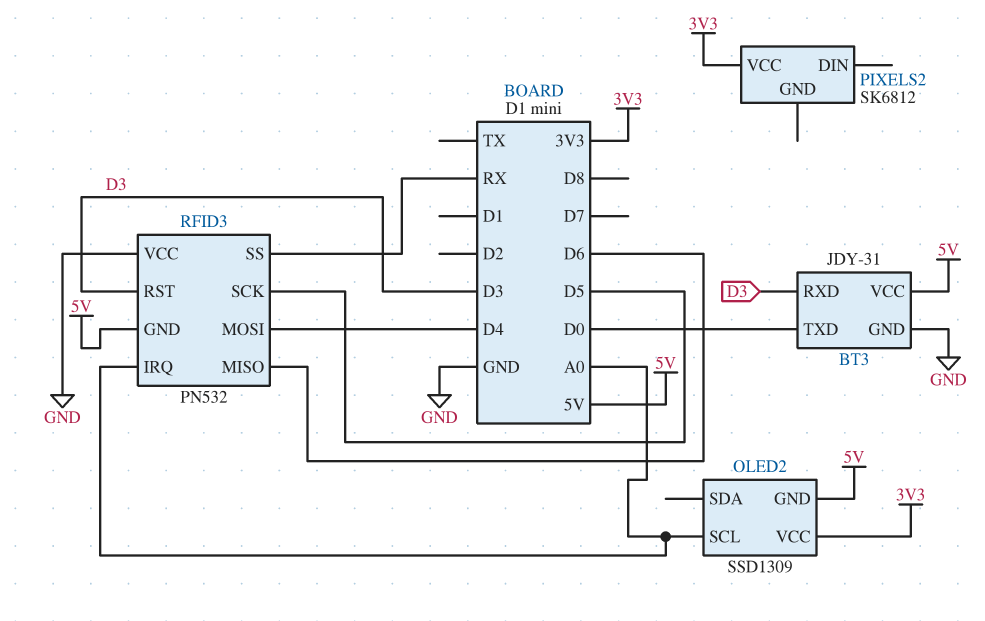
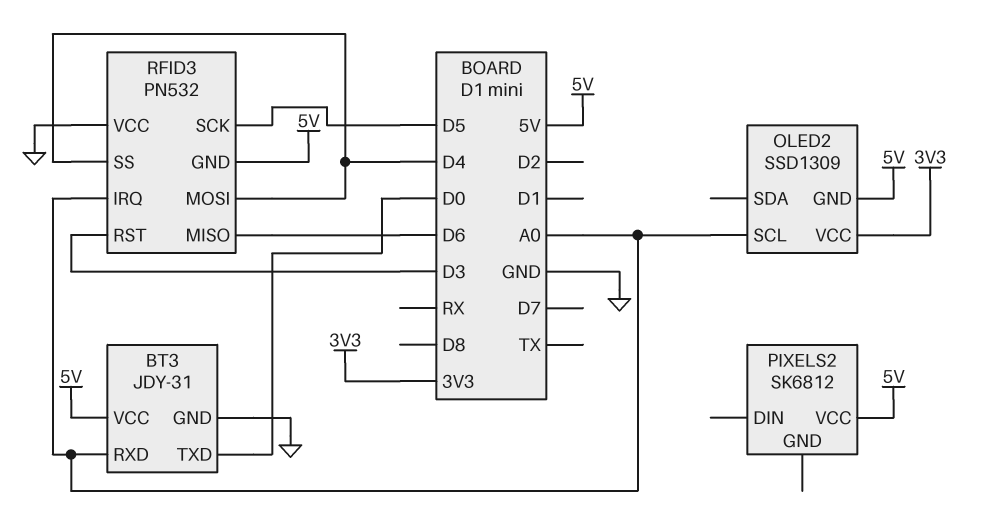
BT3 pin RXD: D3 -> A0
PIXELS2 pin VCC: 3V3 -> 5V
RFID3 pin SS: RX -> D4

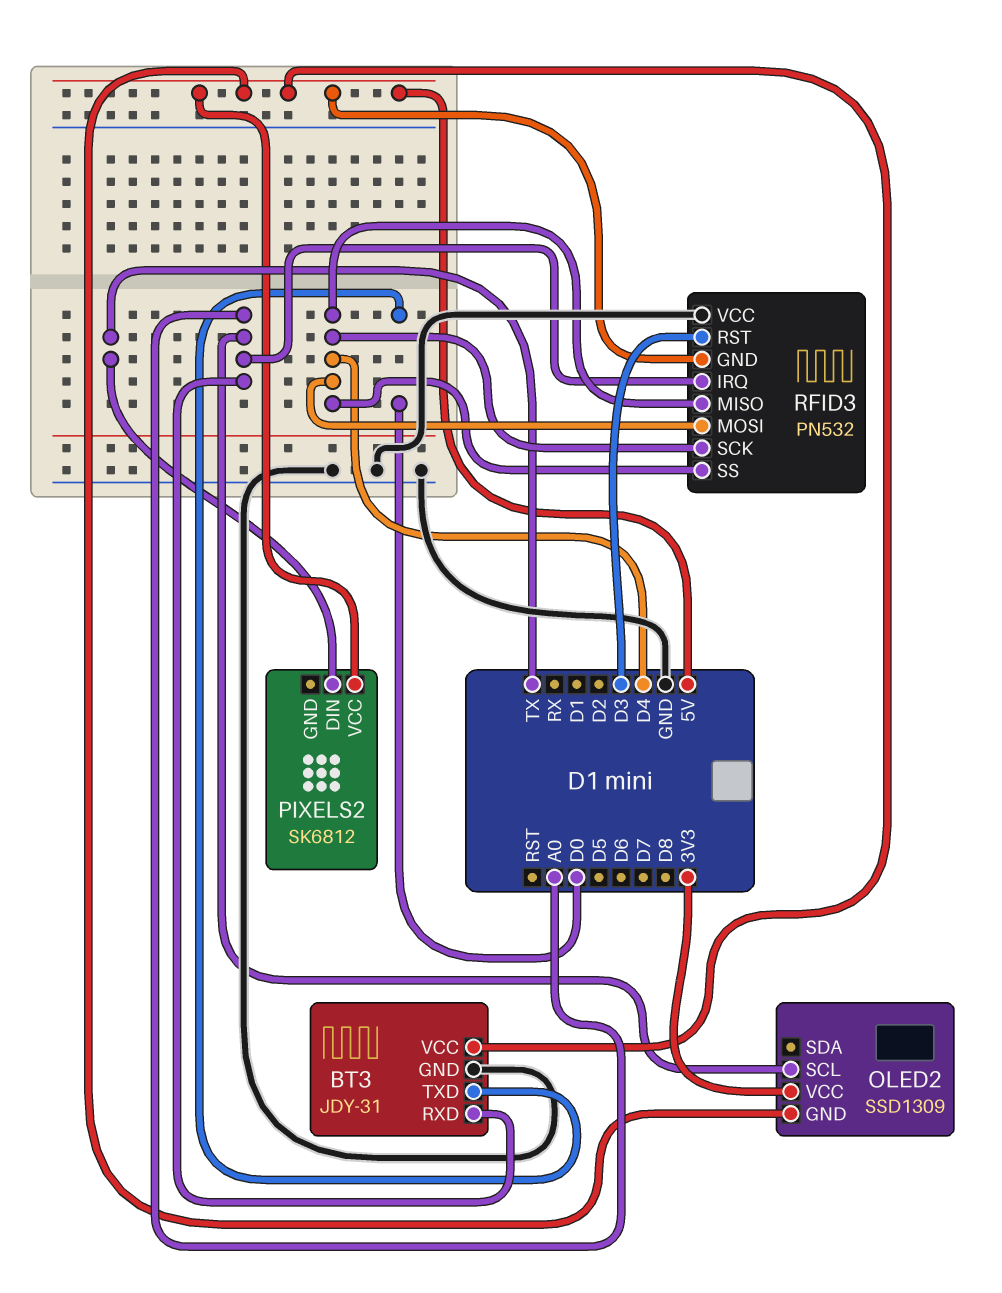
PIXELS2 pin DIN: none -> TX
RFID3 pin MISO: D6 -> D4
RFID3 pin SCK: D5 -> D4

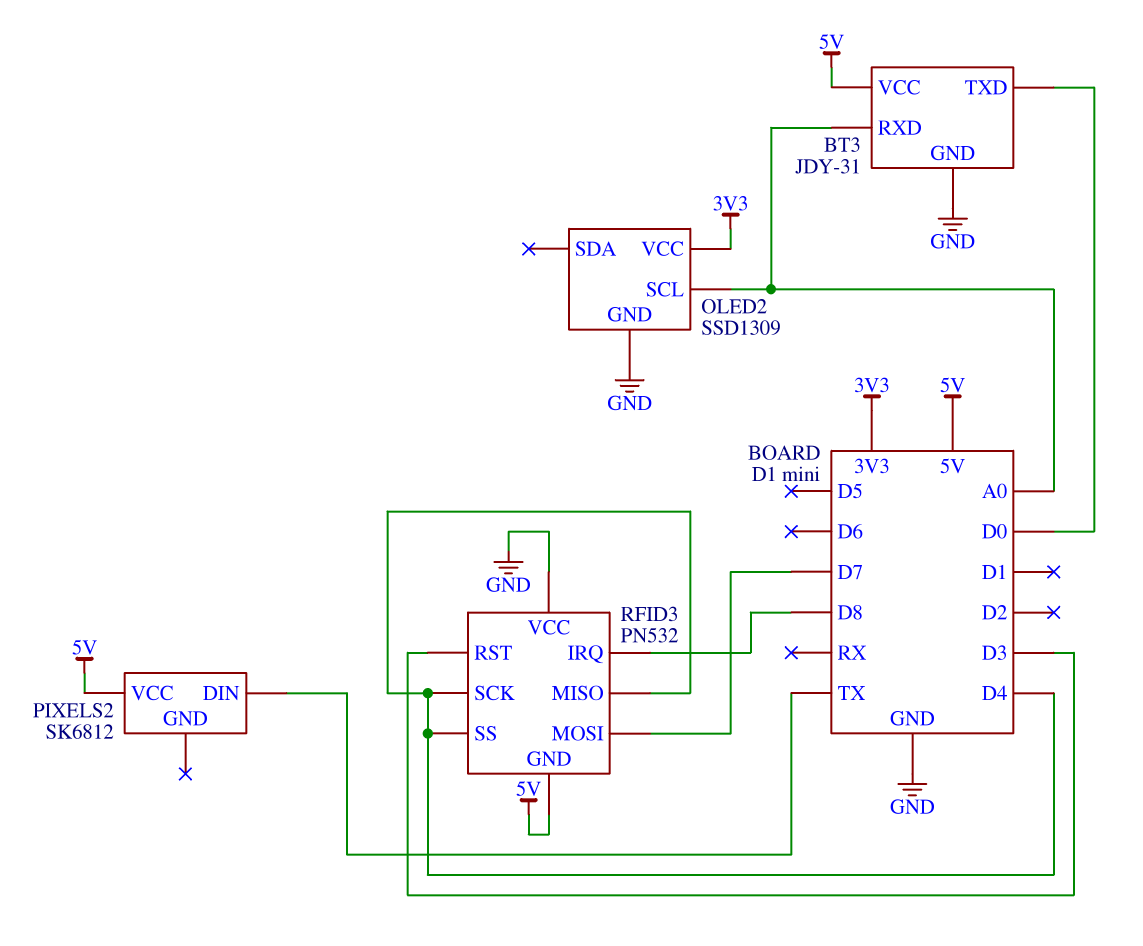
OLED2 pin GND: 5V -> GND
RFID3 pin IRQ: A0 -> D8
RFID3 pin MOSI: D4 -> D7

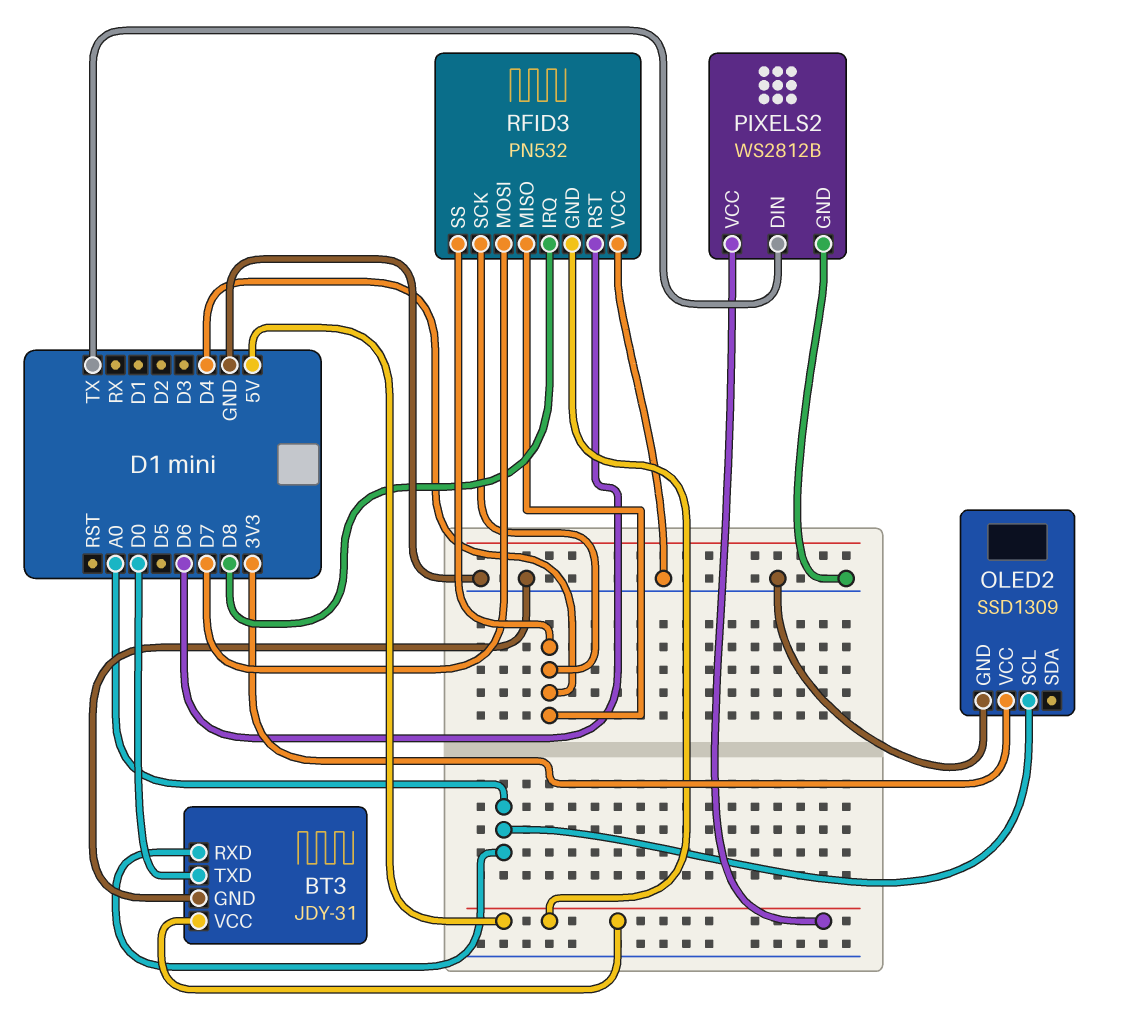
PIXELS2: SK6812 -> WS2812B
PIXELS2 pin GND: none -> GND
RFID3 pin RST: D3 -> D6

